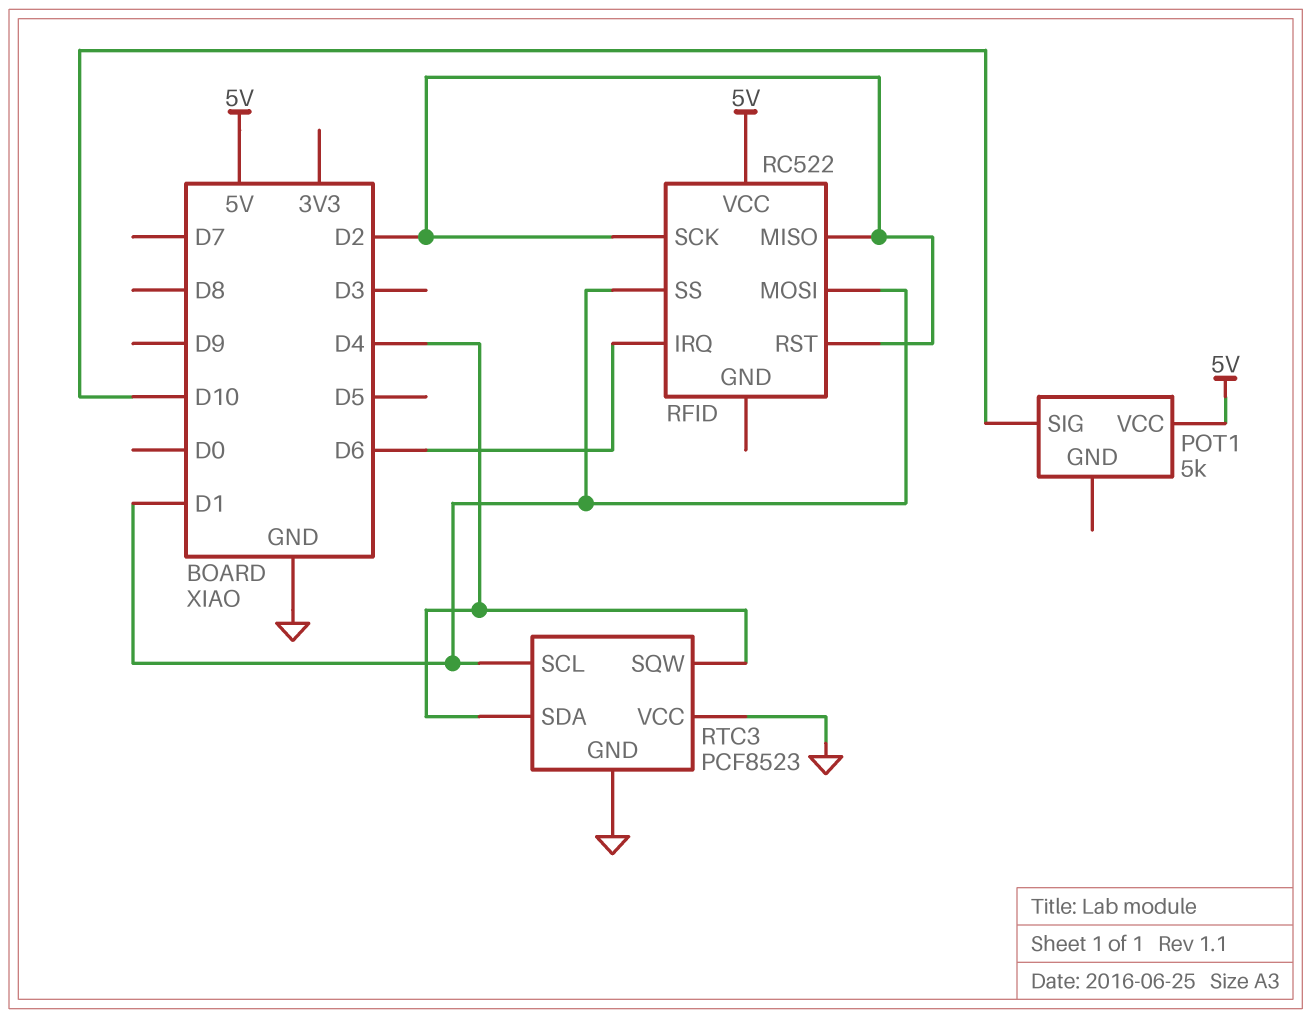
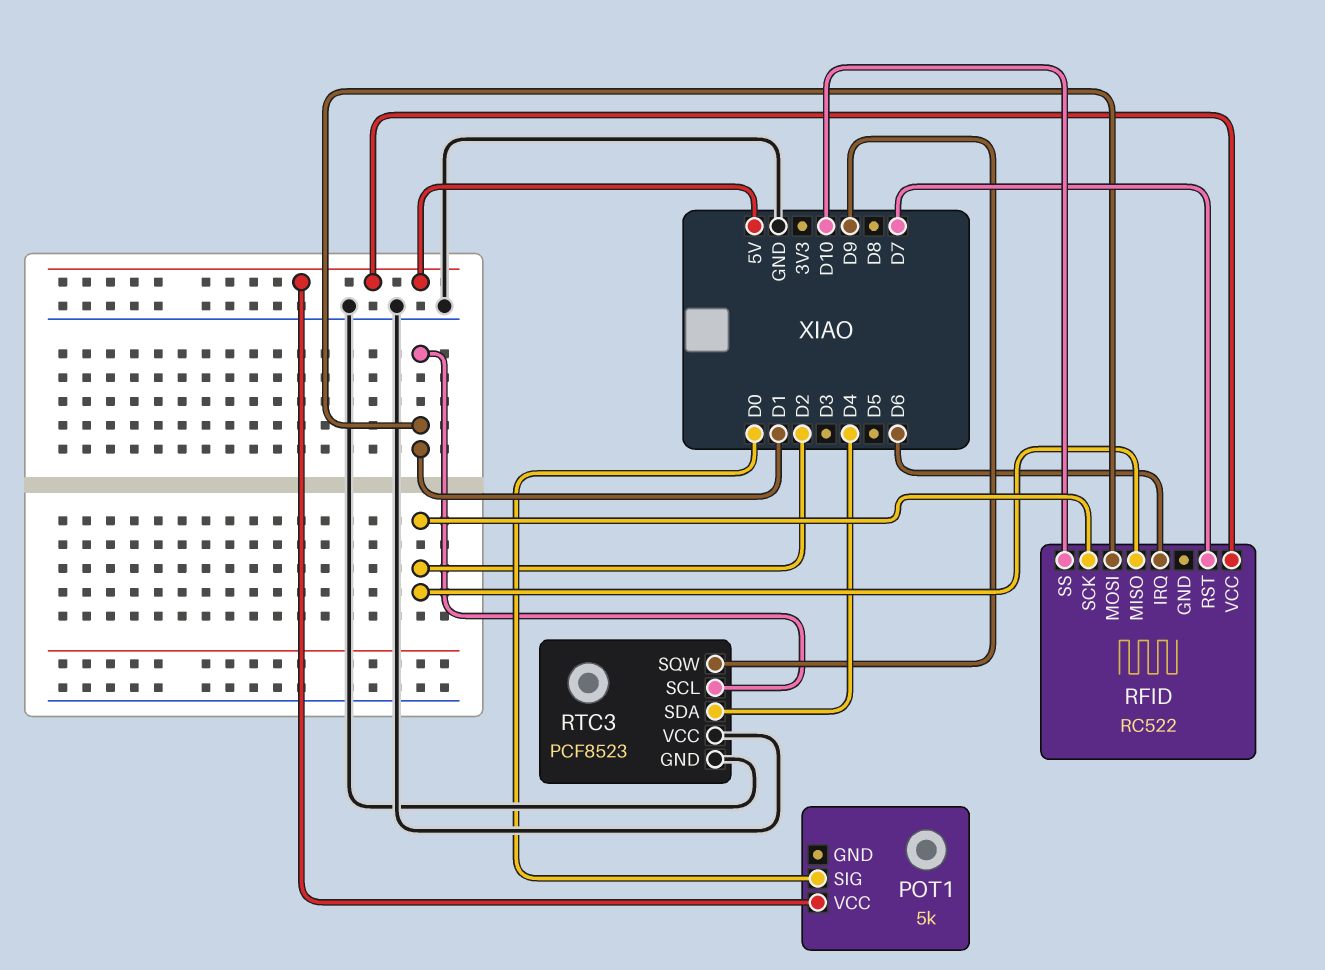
POT1 pin SIG: D10 -> D0
RFID pin RST: D2 -> D7
RFID pin SS: D1 -> D10
RTC3 pin SQW: D4 -> D9

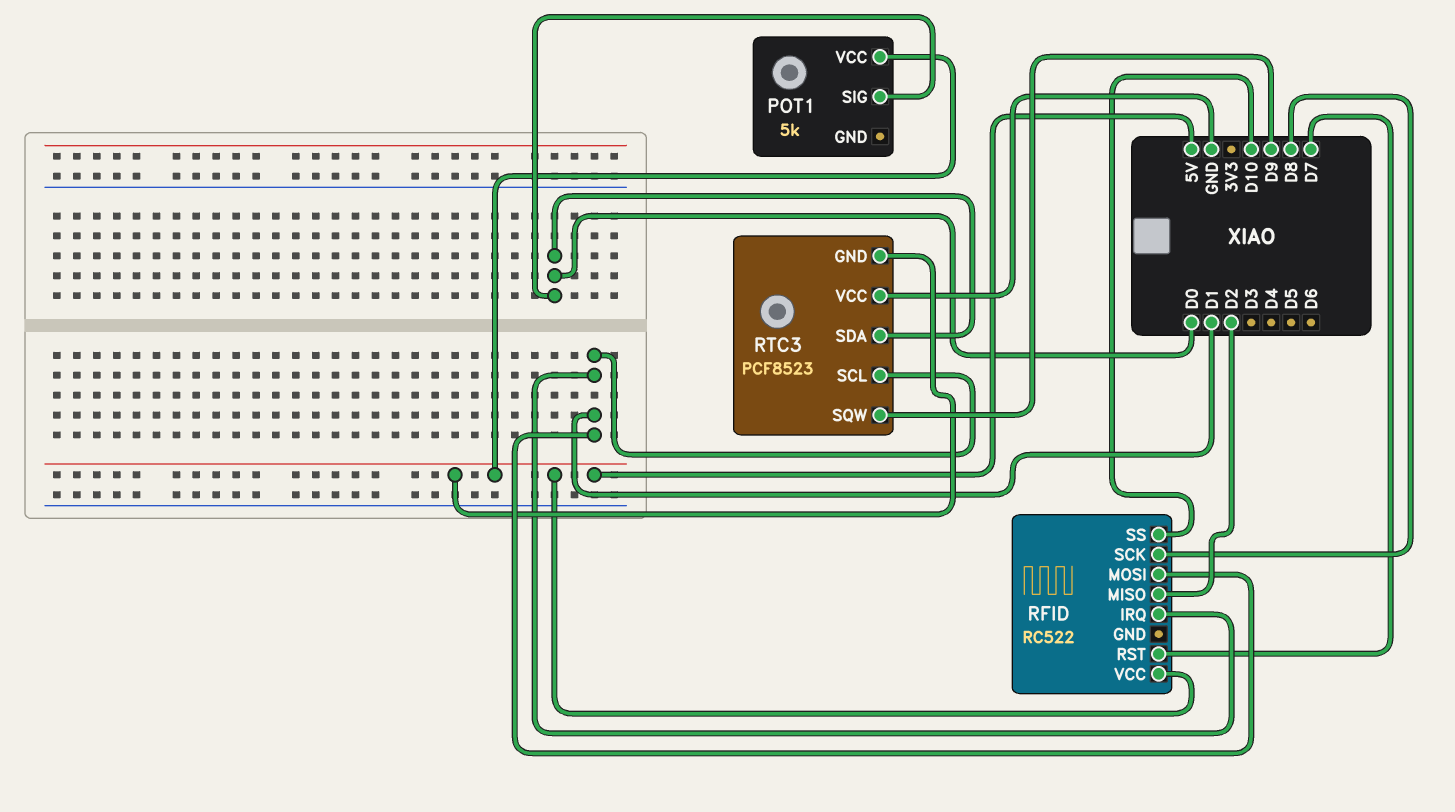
RFID pin IRQ: D6 -> D1
RFID pin SCK: D2 -> D8
RTC3 pin GND: GND -> 5V
RTC3 pin SDA: D4 -> D0

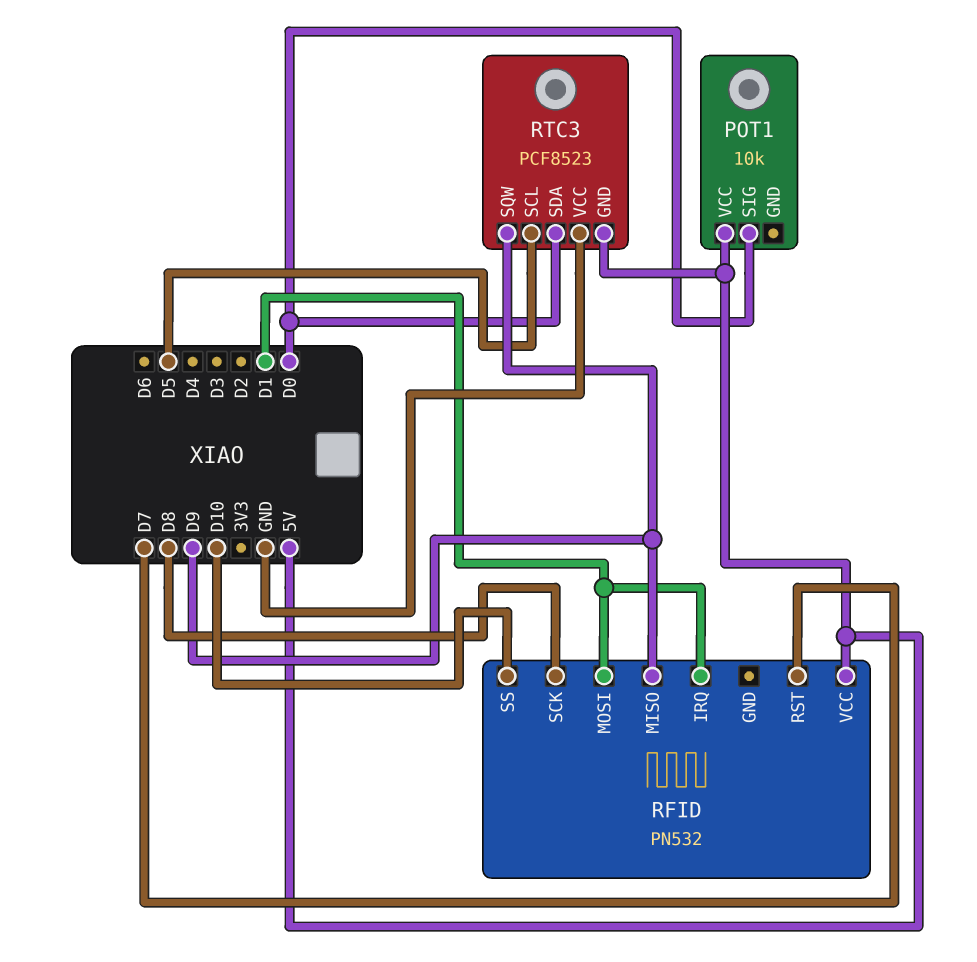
POT1: 5k -> 10k
RFID: RC522 -> PN532
RFID pin MISO: D2 -> D9
RTC3 pin SCL: D1 -> D5

